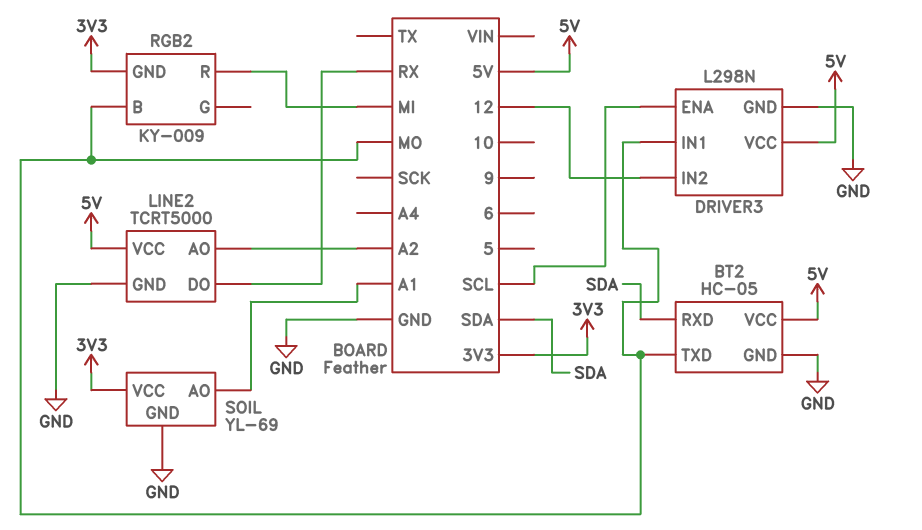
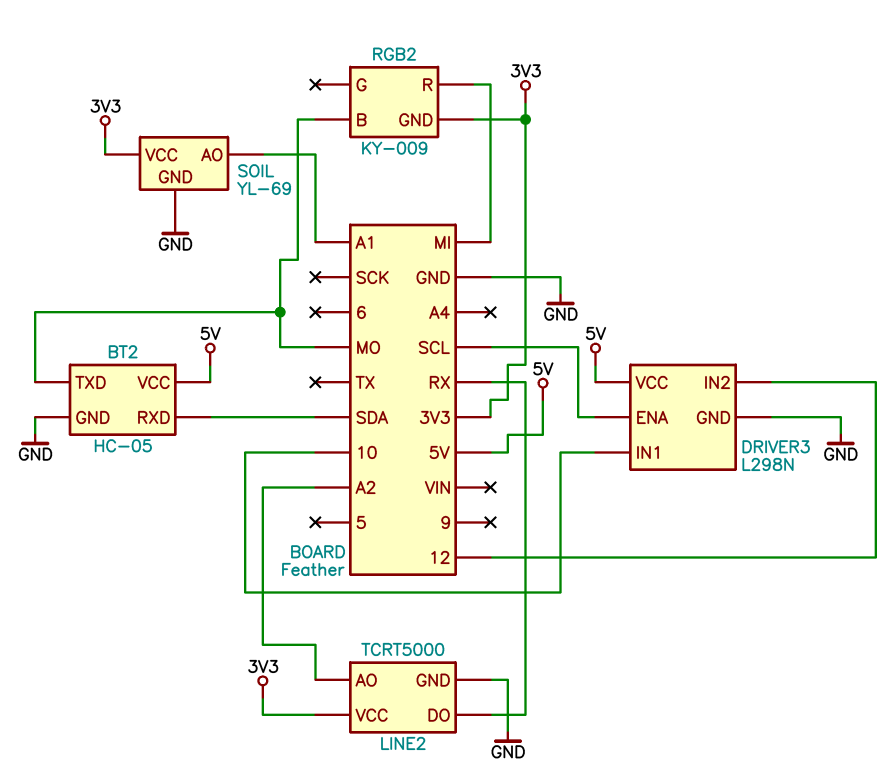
DRIVER3 pin IN1: MO -> 10
LINE2 pin VCC: 5V -> 3V3

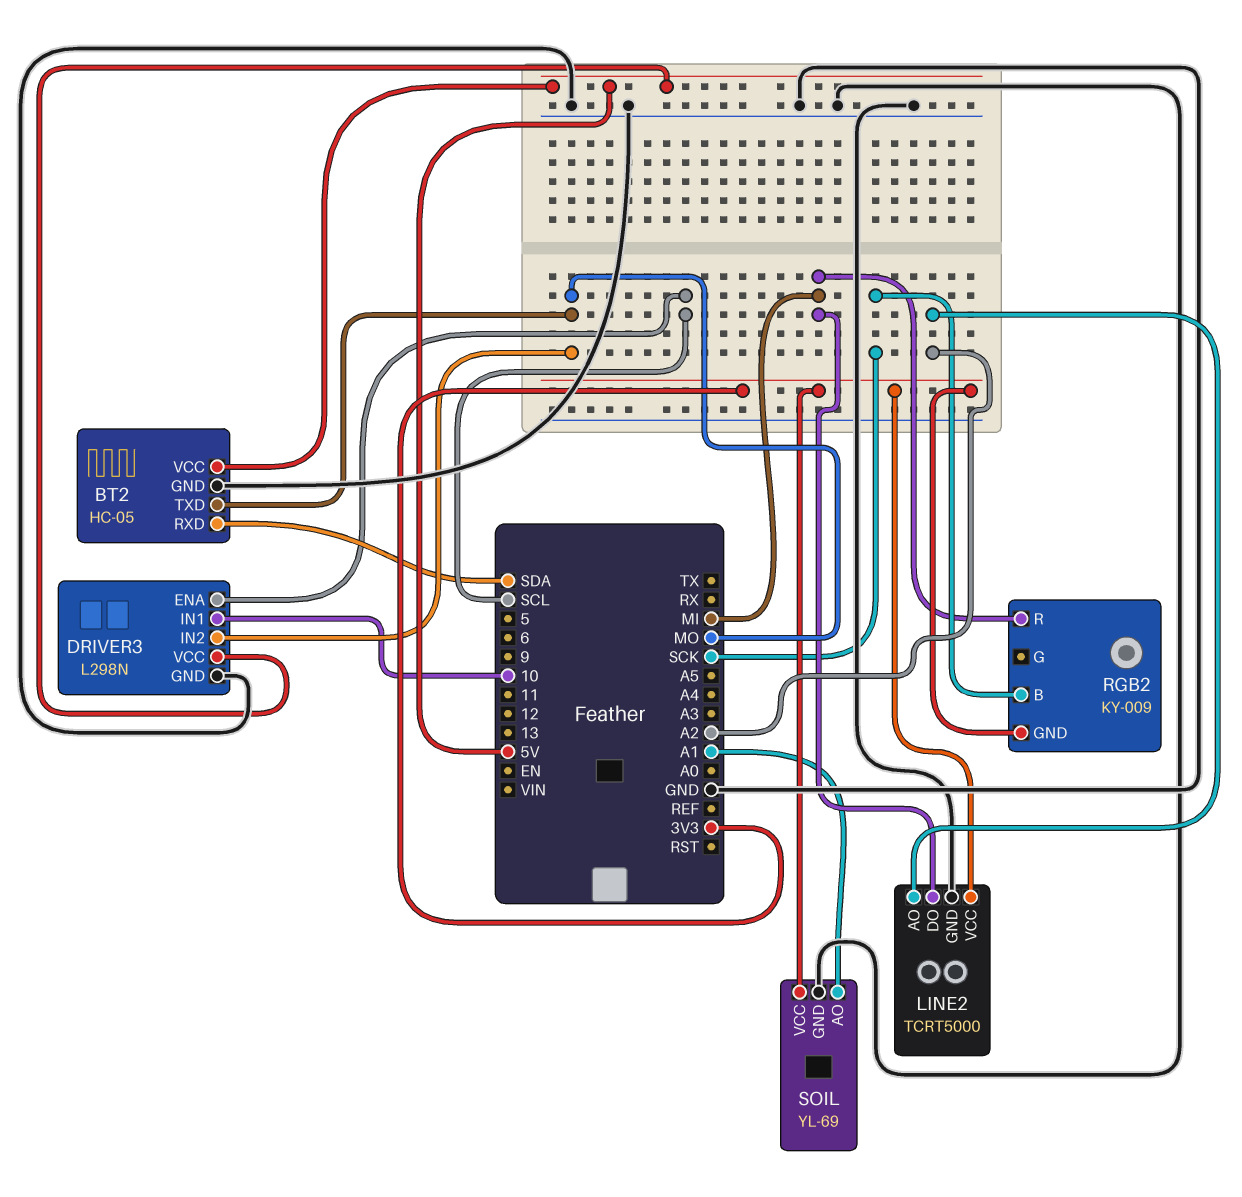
DRIVER3 pin IN2: 12 -> MO
LINE2 pin DO: RX -> MI
RGB2 pin B: MO -> SCK

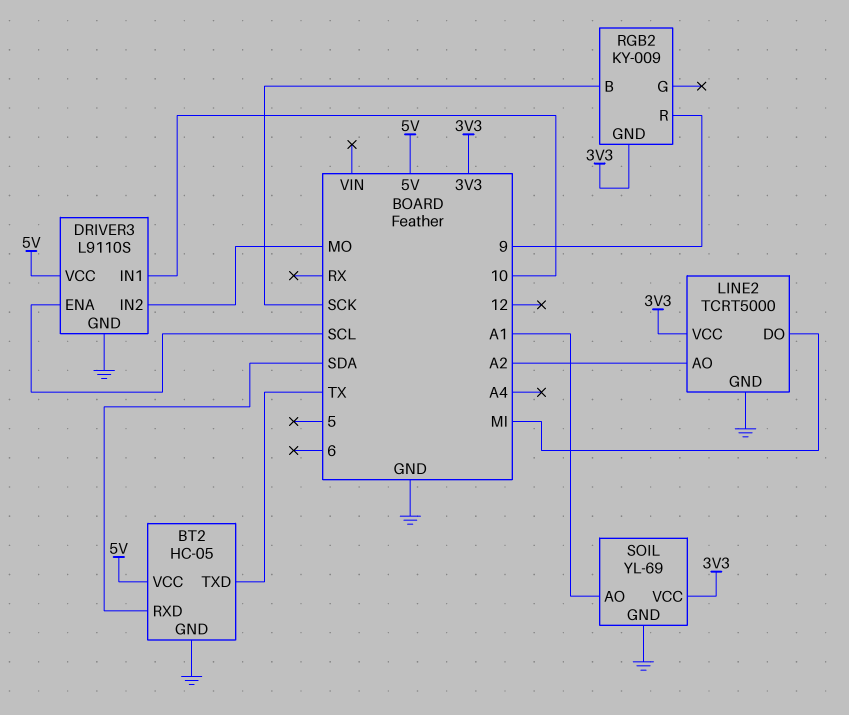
BT2 pin TXD: MO -> TX
DRIVER3: L298N -> L9110S
RGB2 pin R: MI -> 9

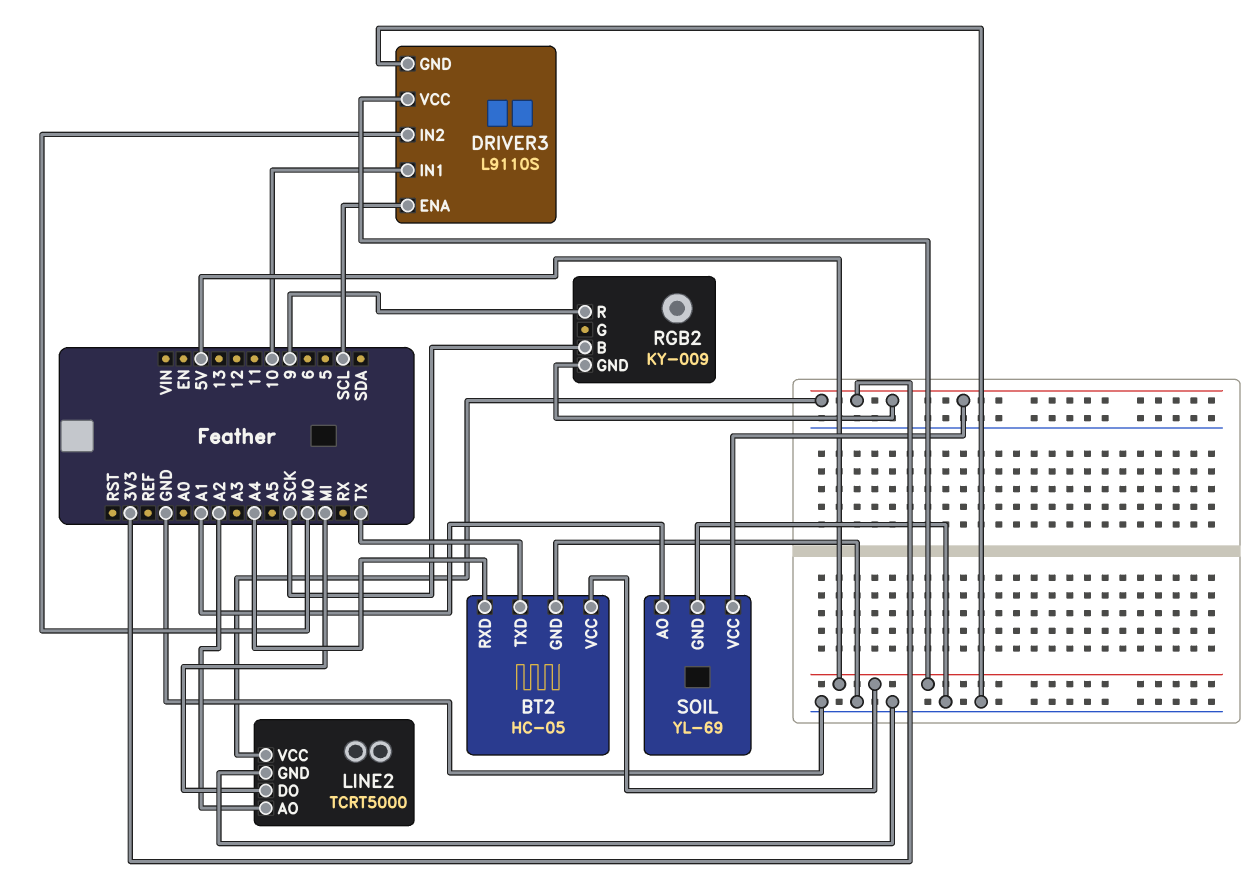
BT2 pin RXD: SDA -> A4

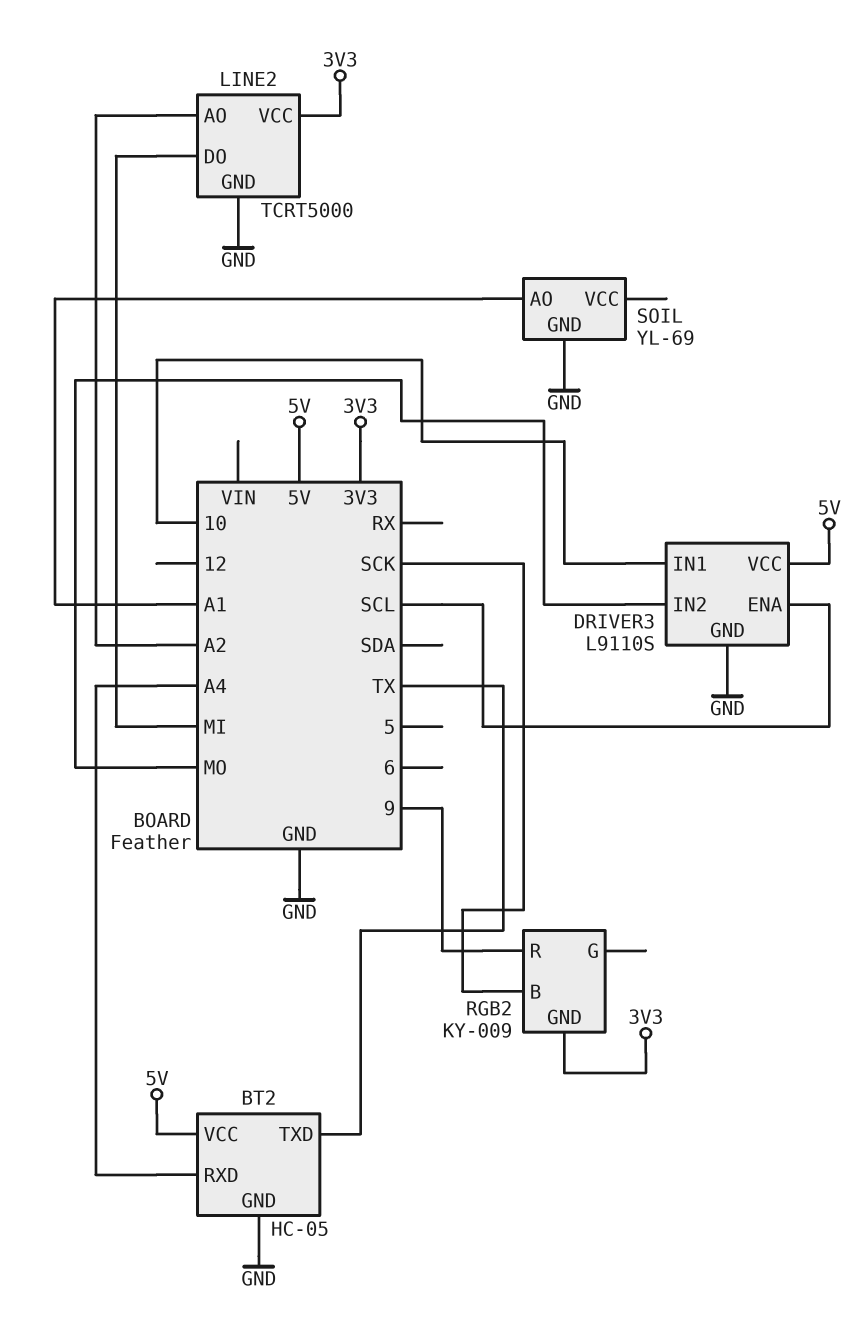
SOIL pin VCC: 3V3 -> none

